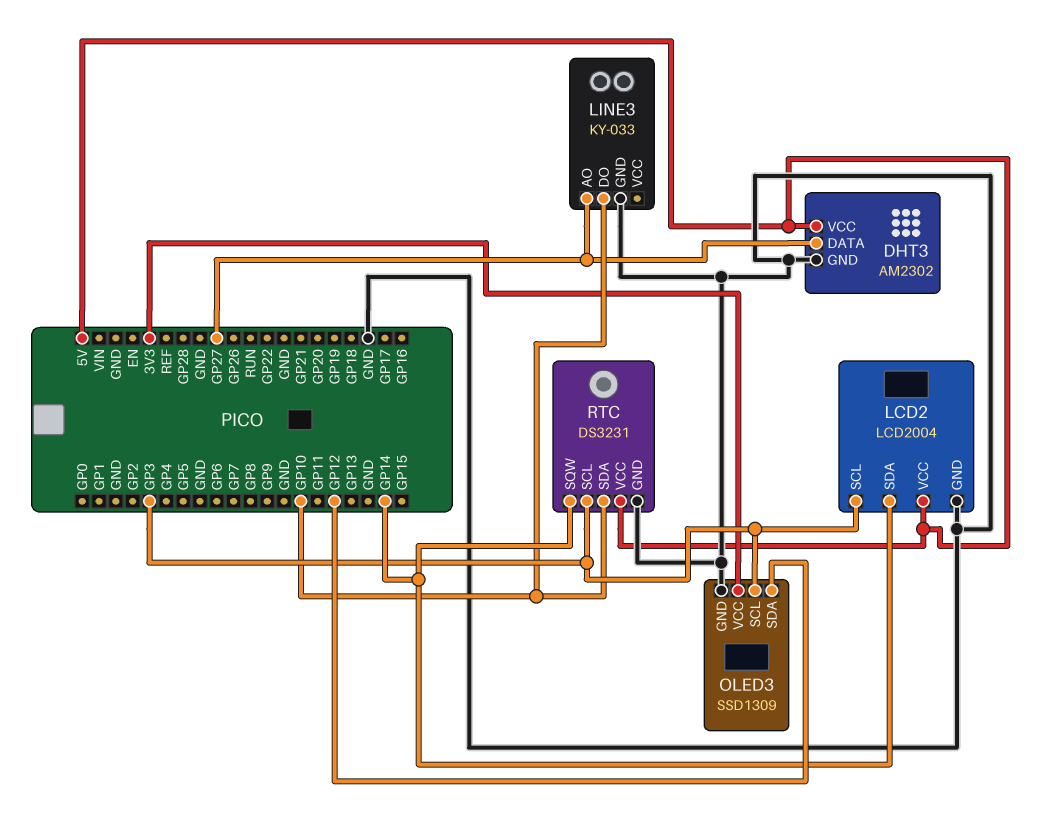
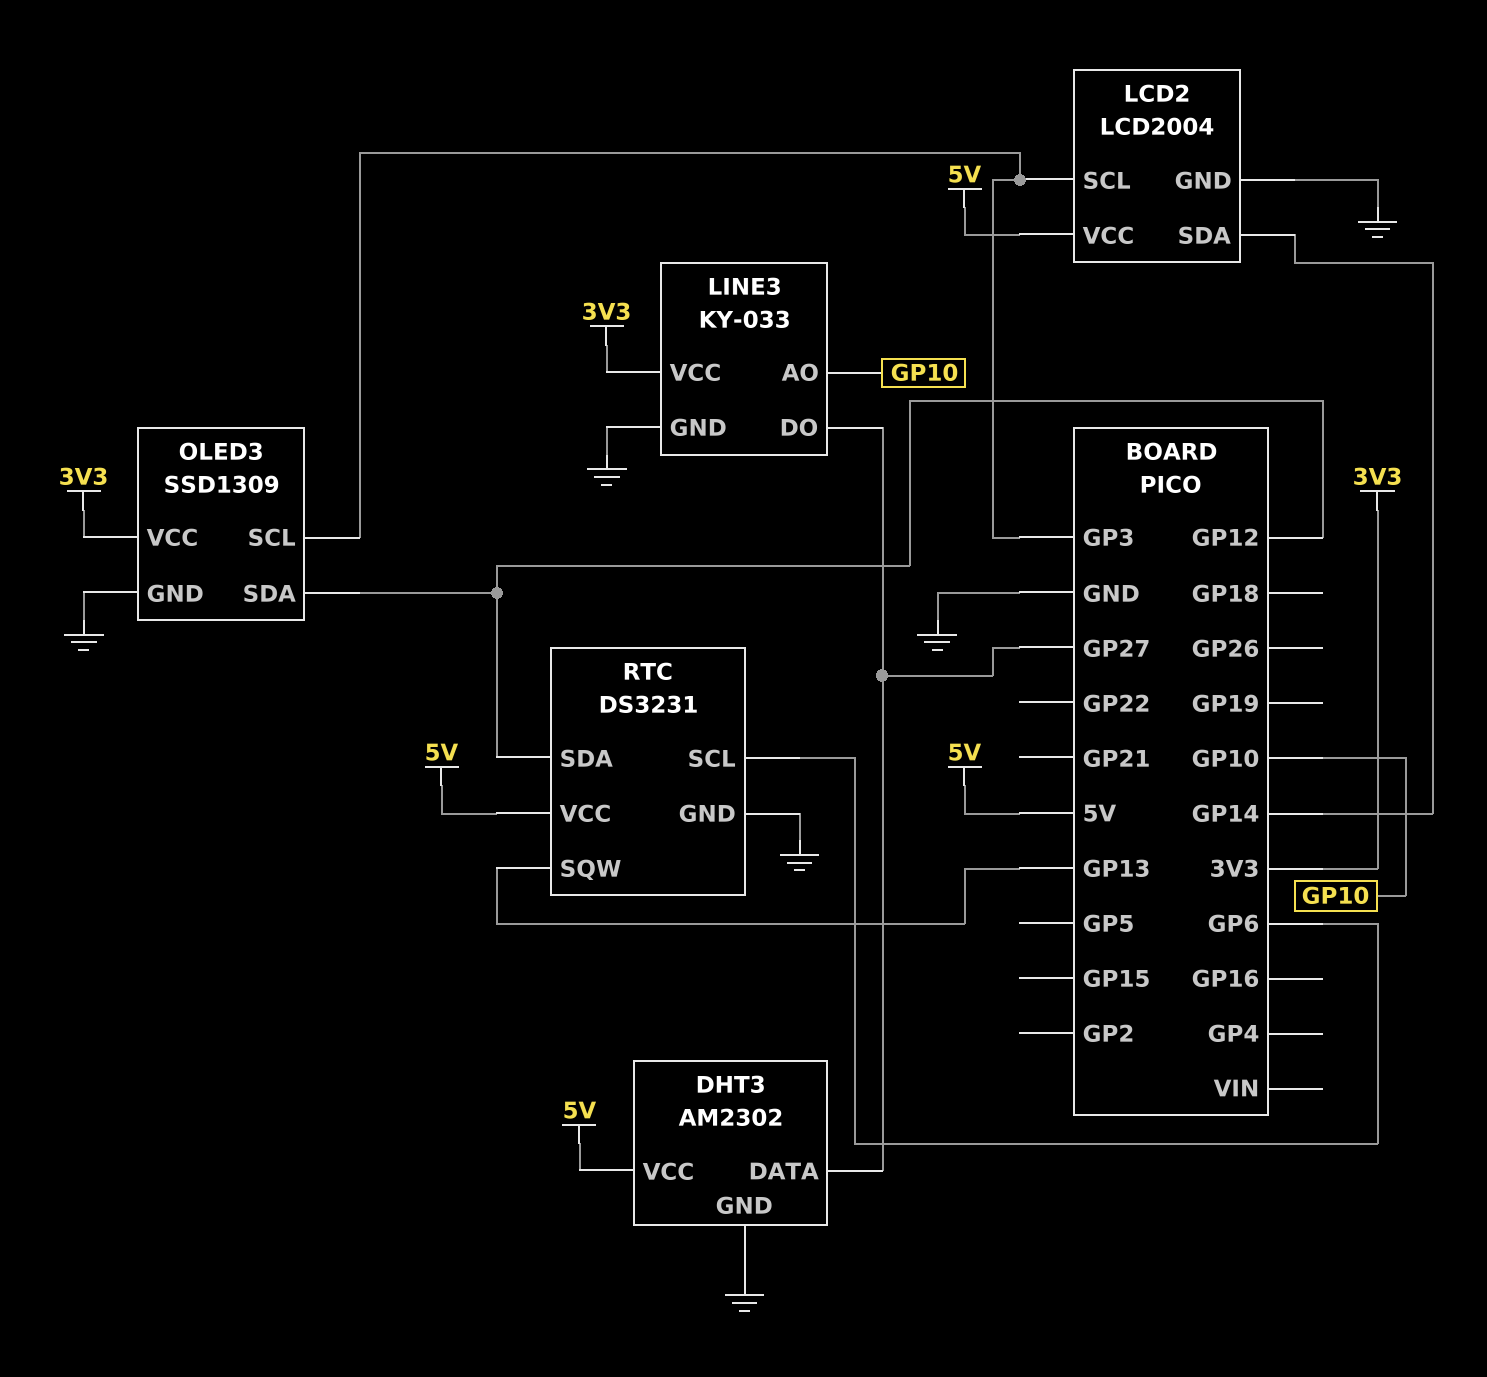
LINE3 pin AO: GP27 -> GP10
LINE3 pin DO: GP10 -> GP27
LINE3 pin VCC: none -> 3V3
RTC pin SCL: GP3 -> GP6
RTC pin SDA: GP10 -> GP12
RTC pin SQW: GP14 -> GP13

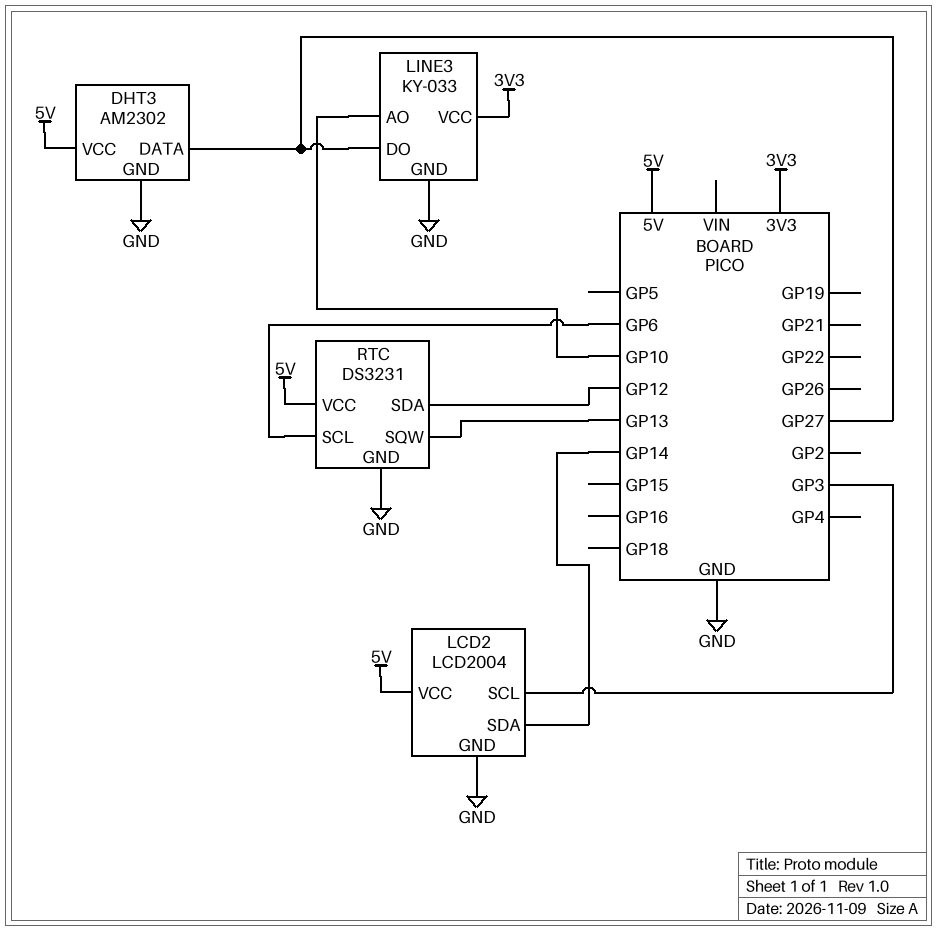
OLED3: SSD1309 -> none
OLED3 pin GND: GND -> none
OLED3 pin SCL: GP3 -> none
OLED3 pin SDA: GP12 -> none
OLED3 pin VCC: 3V3 -> none

